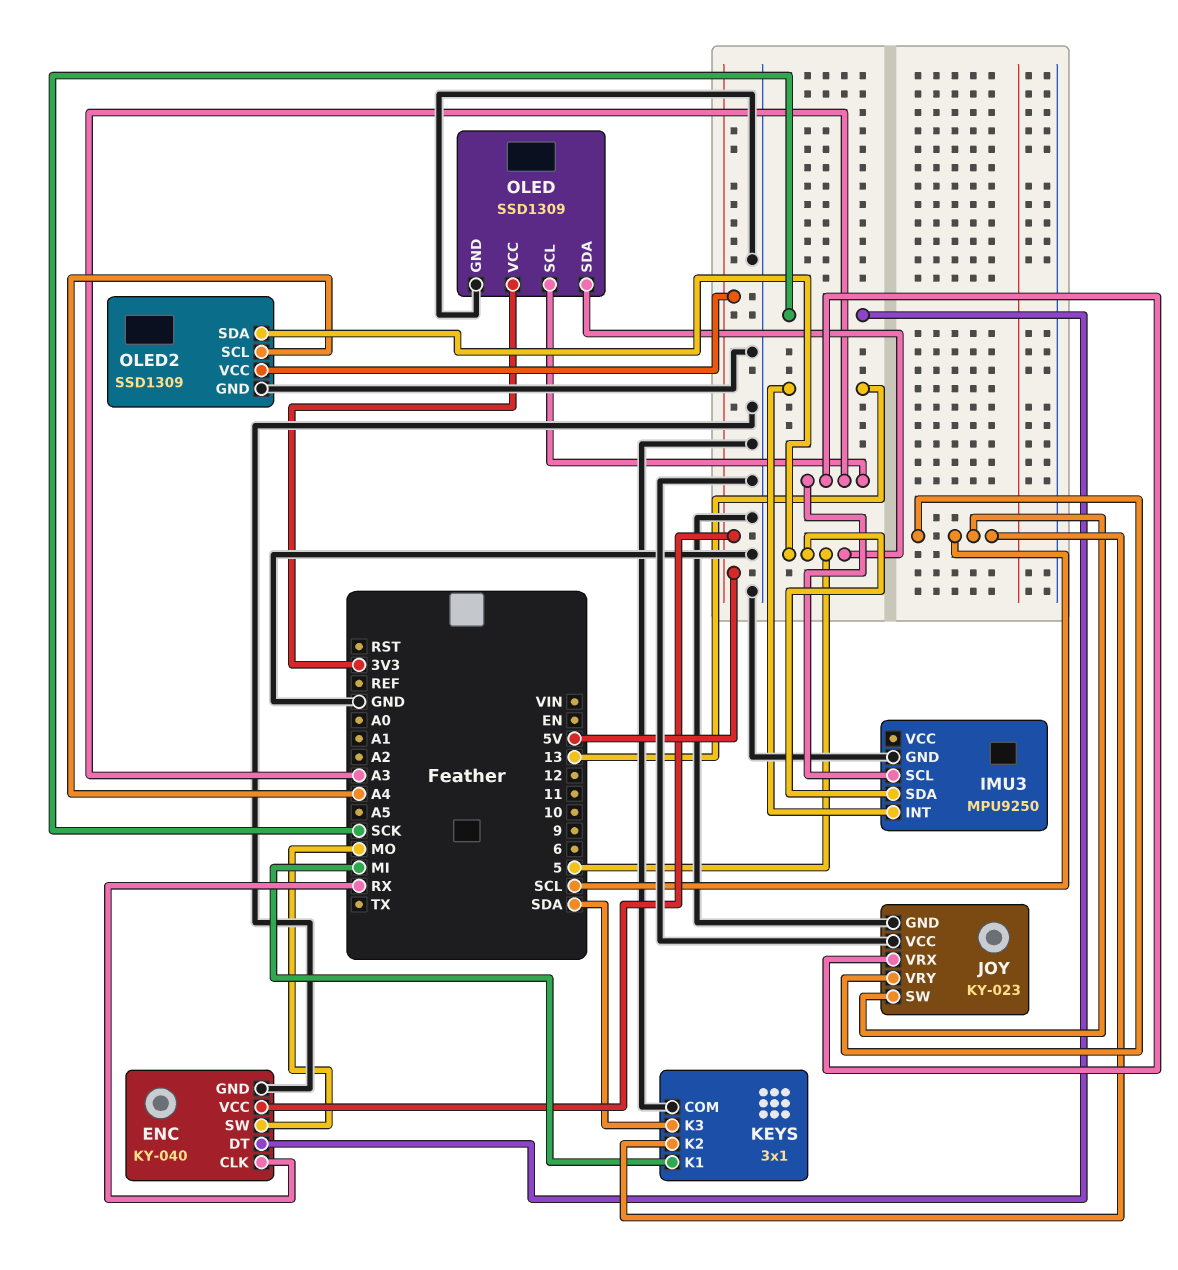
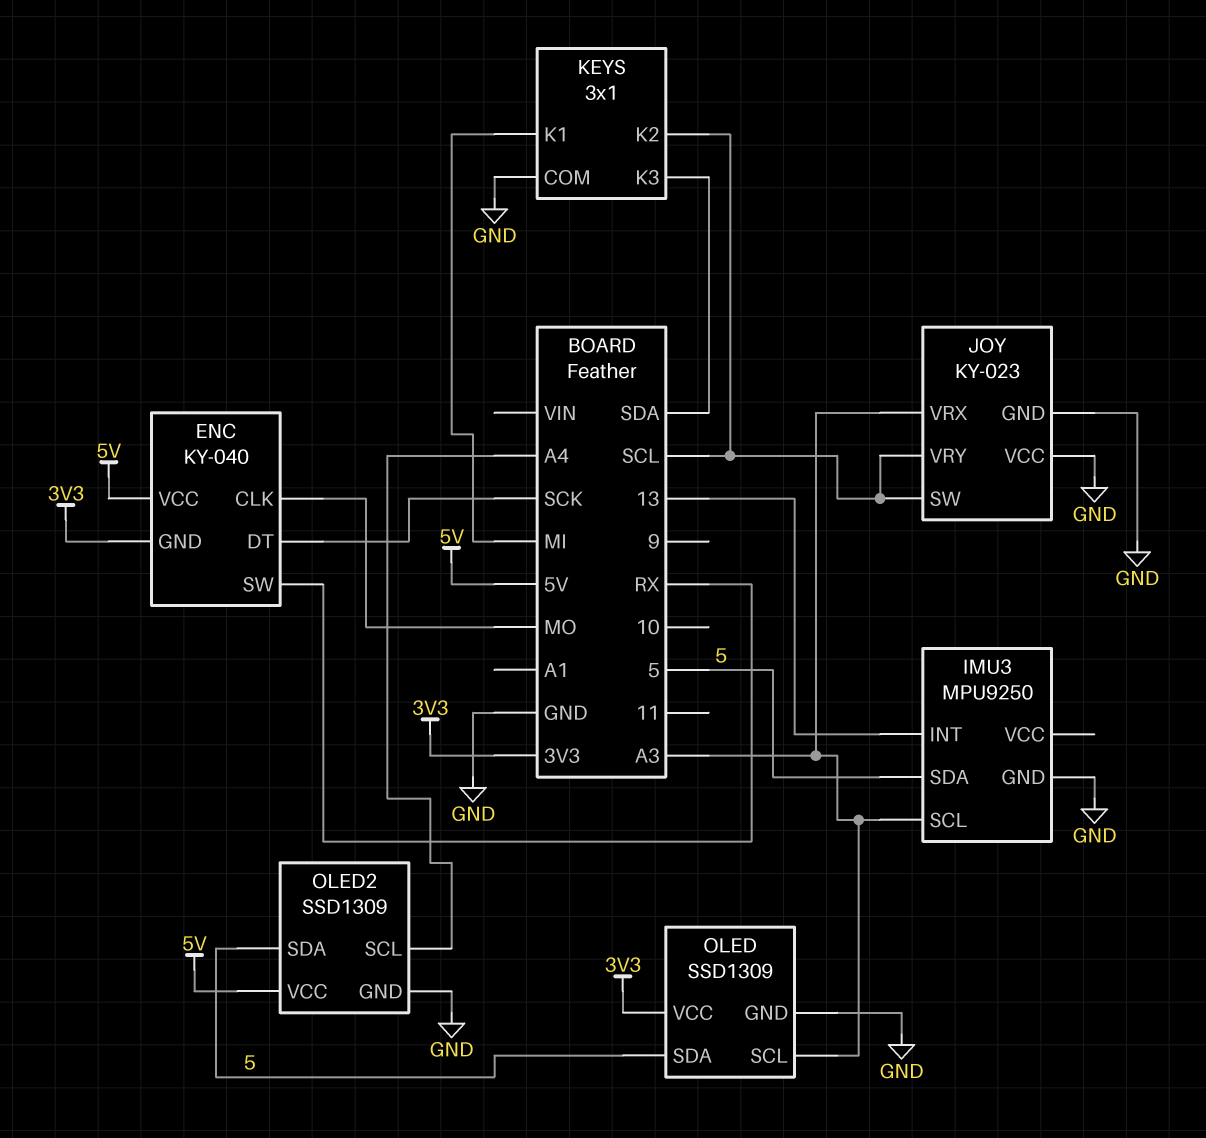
ENC pin CLK: RX -> MO
ENC pin GND: GND -> 3V3
ENC pin SW: MO -> RX

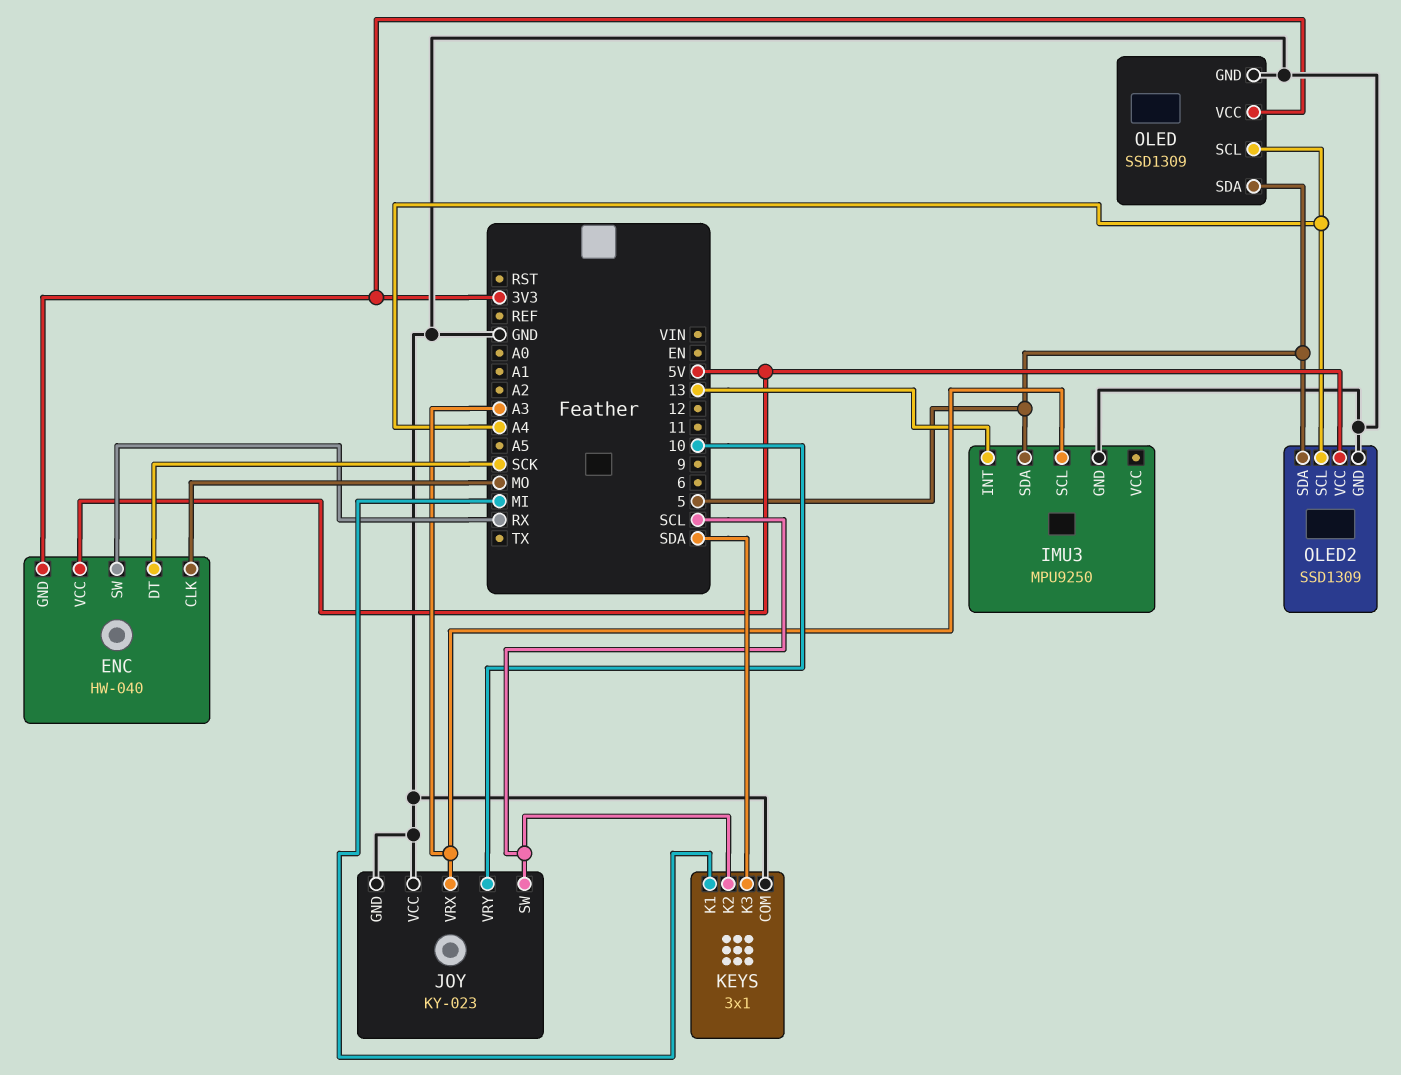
ENC: KY-040 -> HW-040
JOY pin VRY: SCL -> 10
OLED pin SCL: A3 -> A4

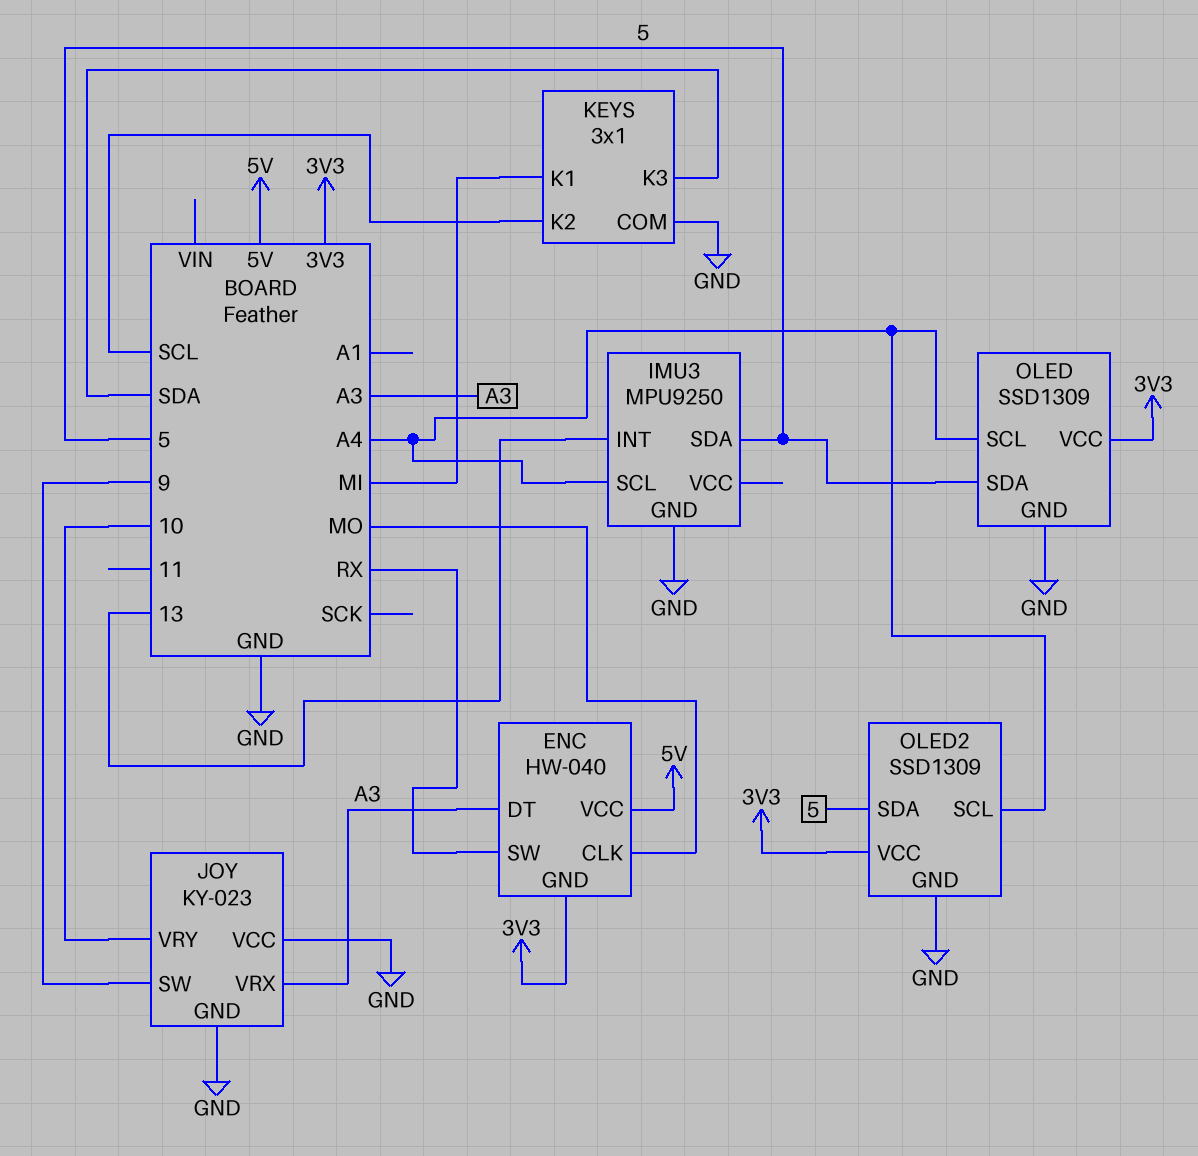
ENC pin DT: SCK -> A3
IMU3 pin SCL: A3 -> A4
JOY pin SW: SCL -> 9
OLED2 pin VCC: 5V -> 3V3

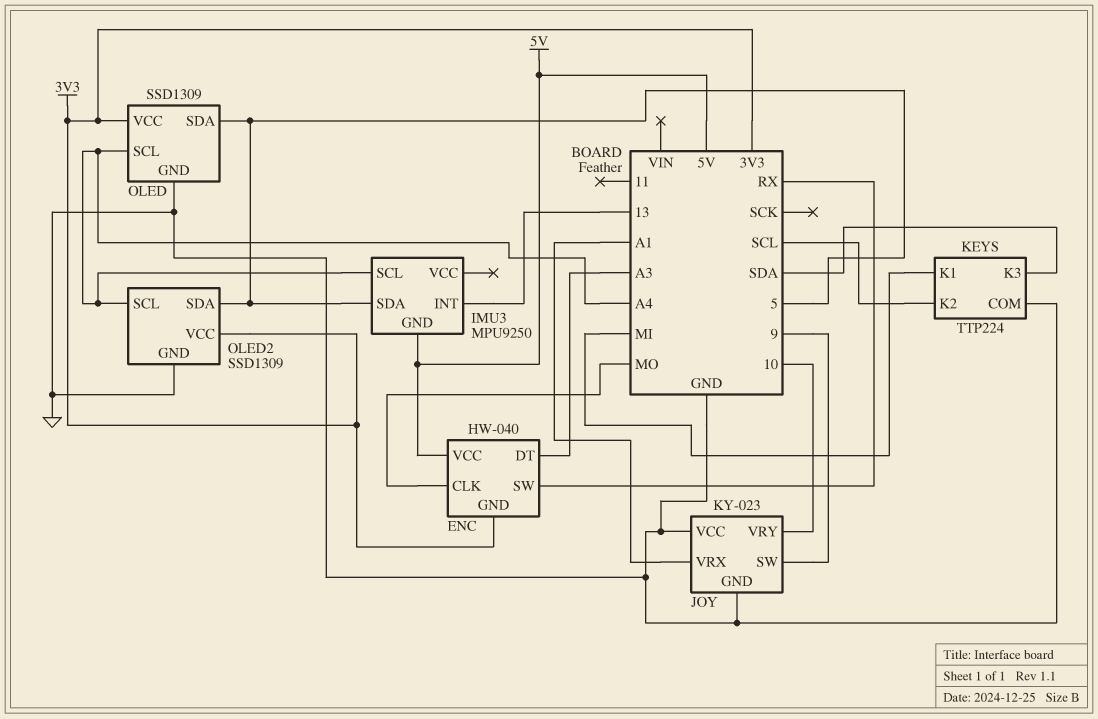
IMU3 pin GND: GND -> 5V
JOY pin VRX: A3 -> A1
KEYS: 3x1 -> TTP224

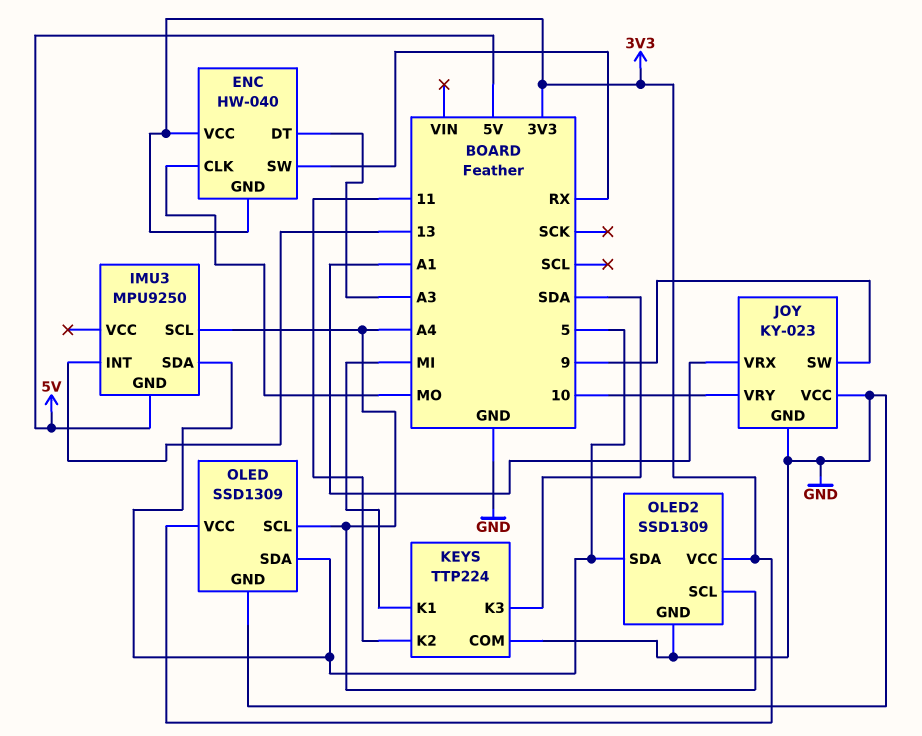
ENC pin VCC: 5V -> 3V3
KEYS pin K2: SCL -> 11

